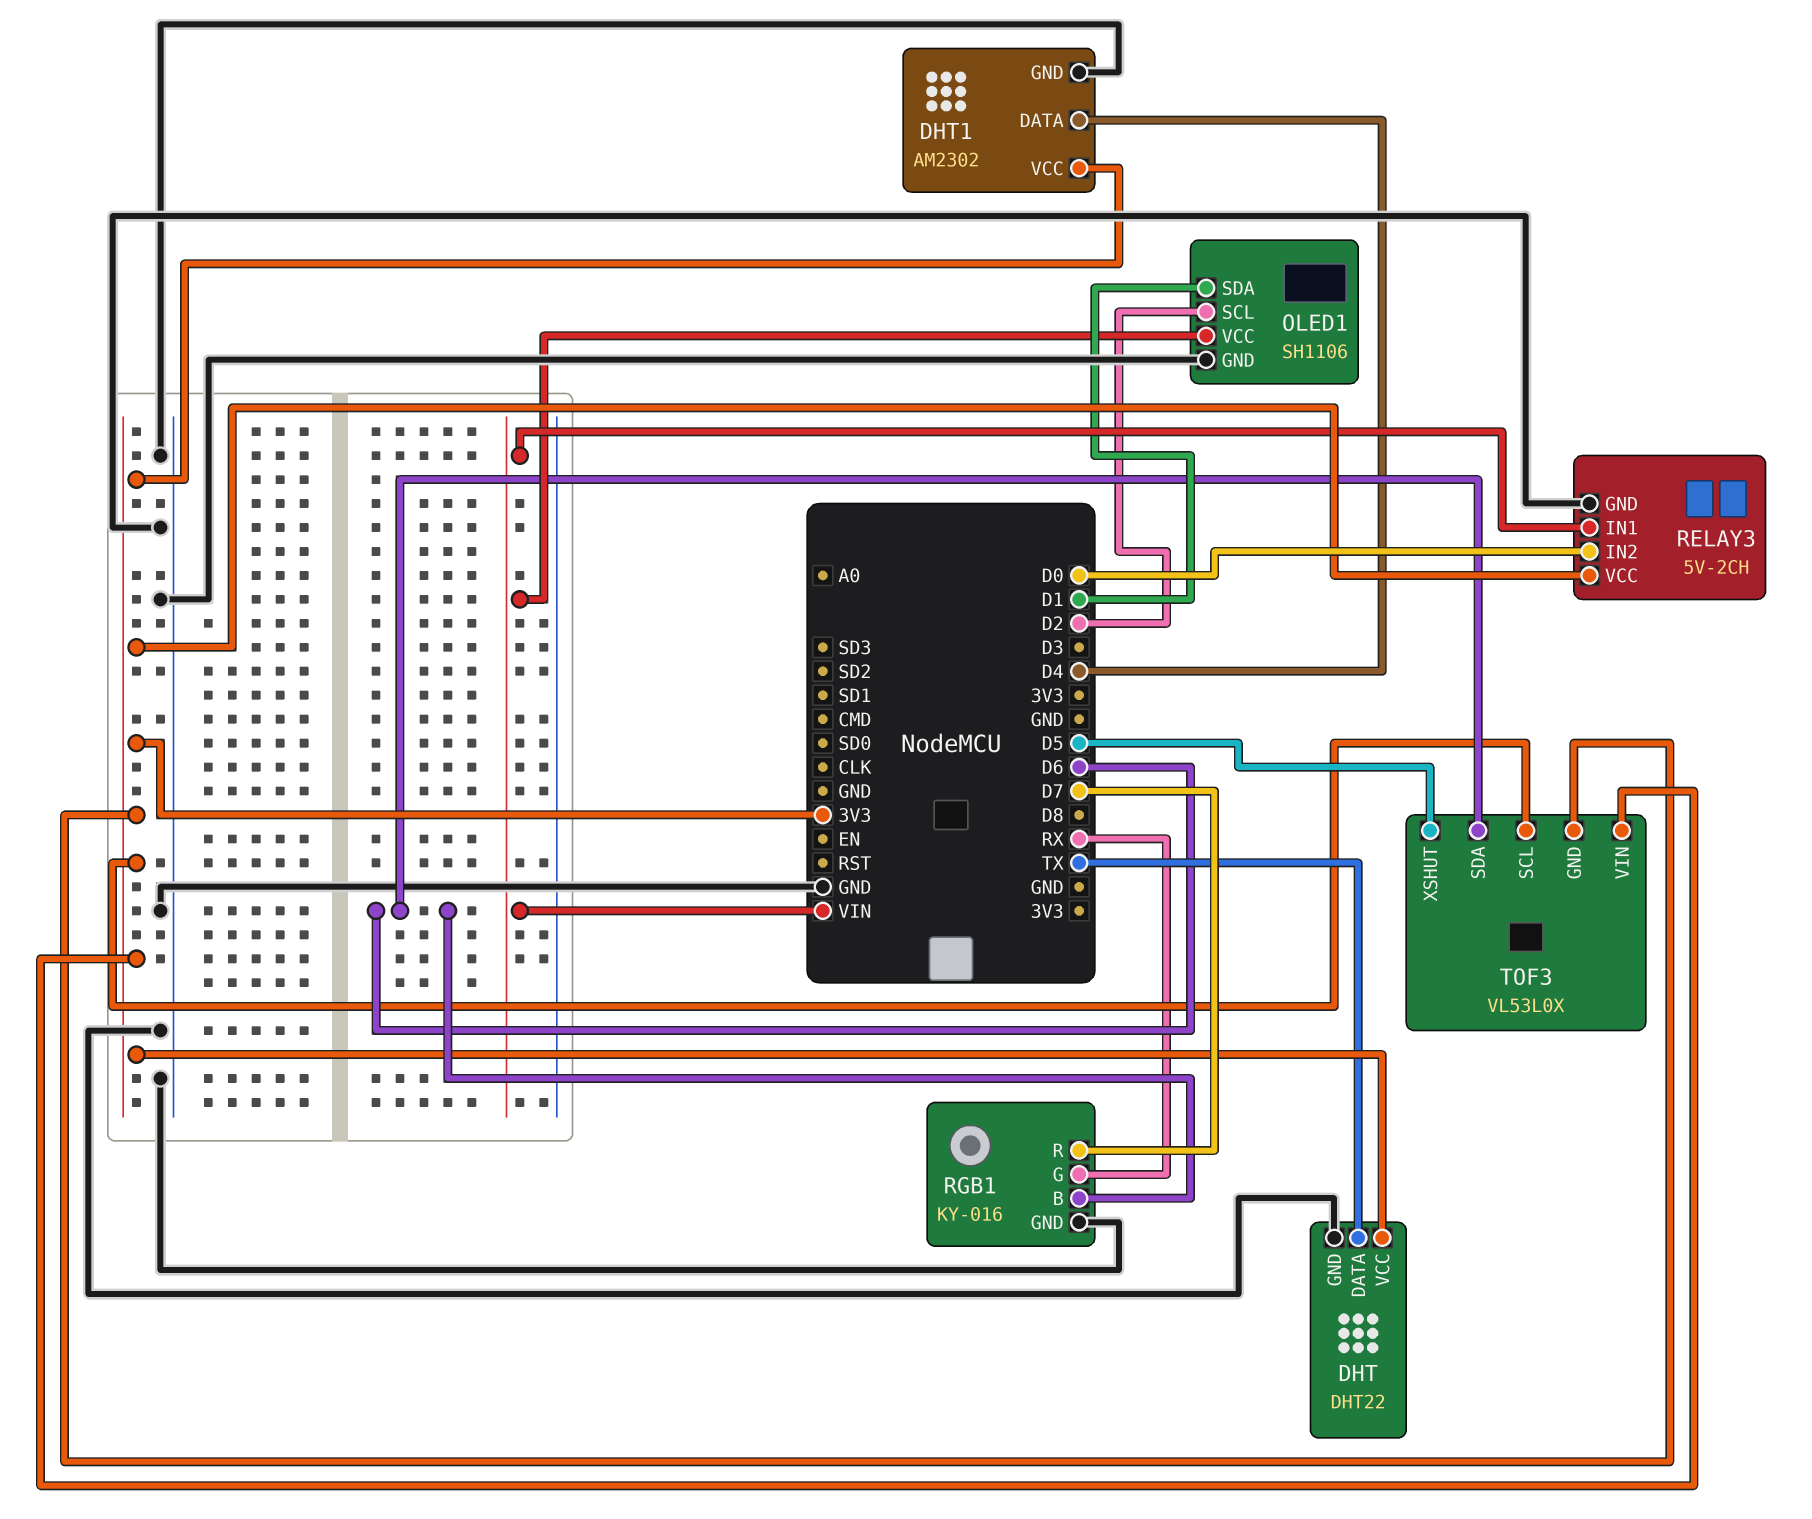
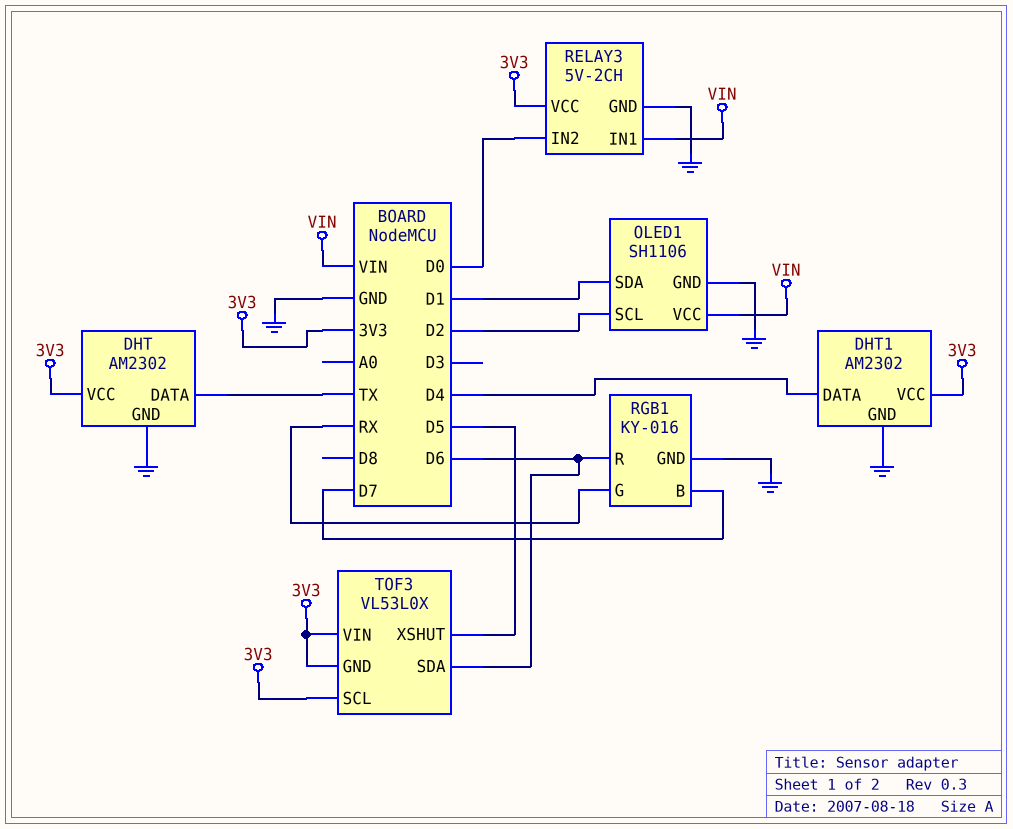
DHT: DHT22 -> AM2302
RGB1 pin B: D6 -> D7
RGB1 pin R: D7 -> D6

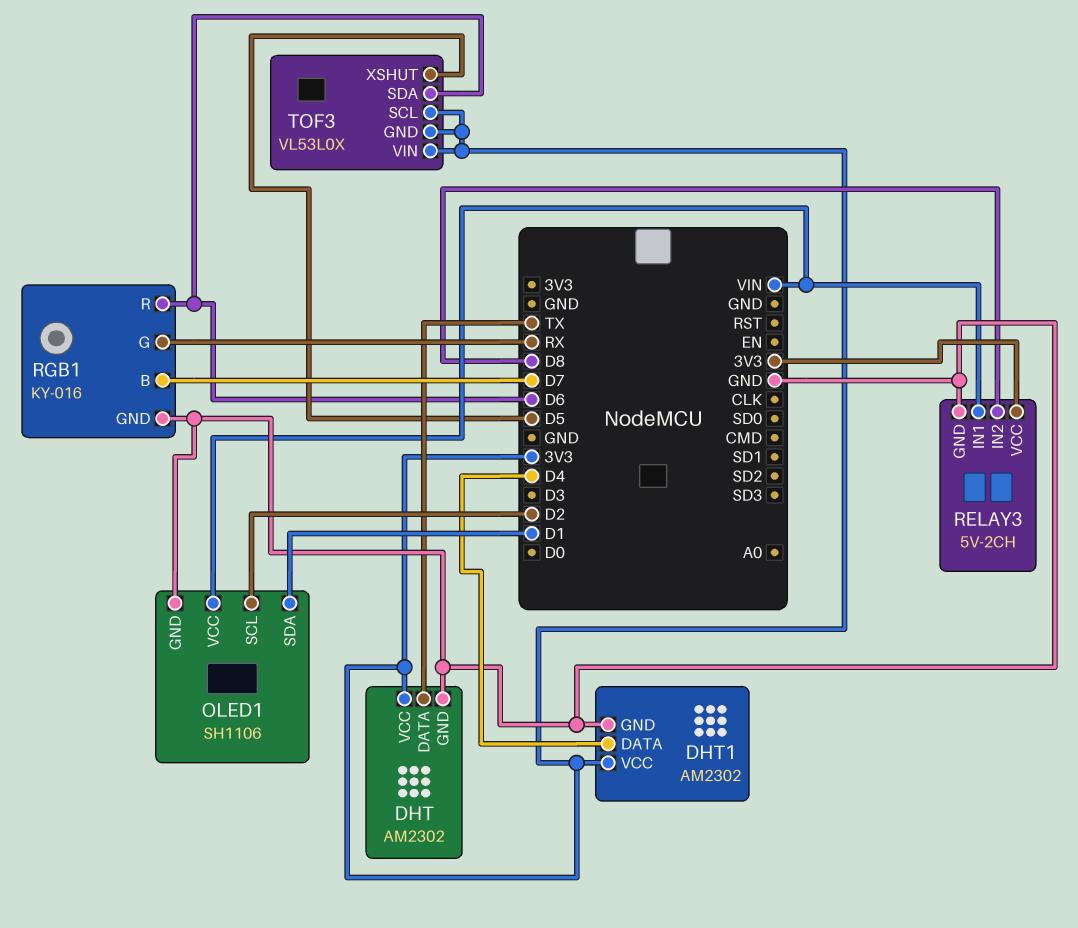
RELAY3 pin IN2: D0 -> D8

